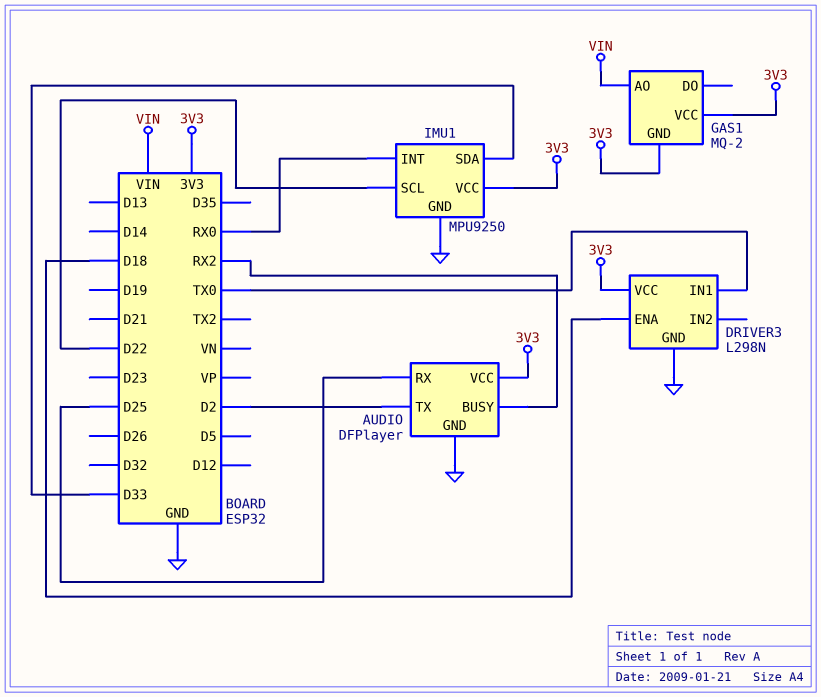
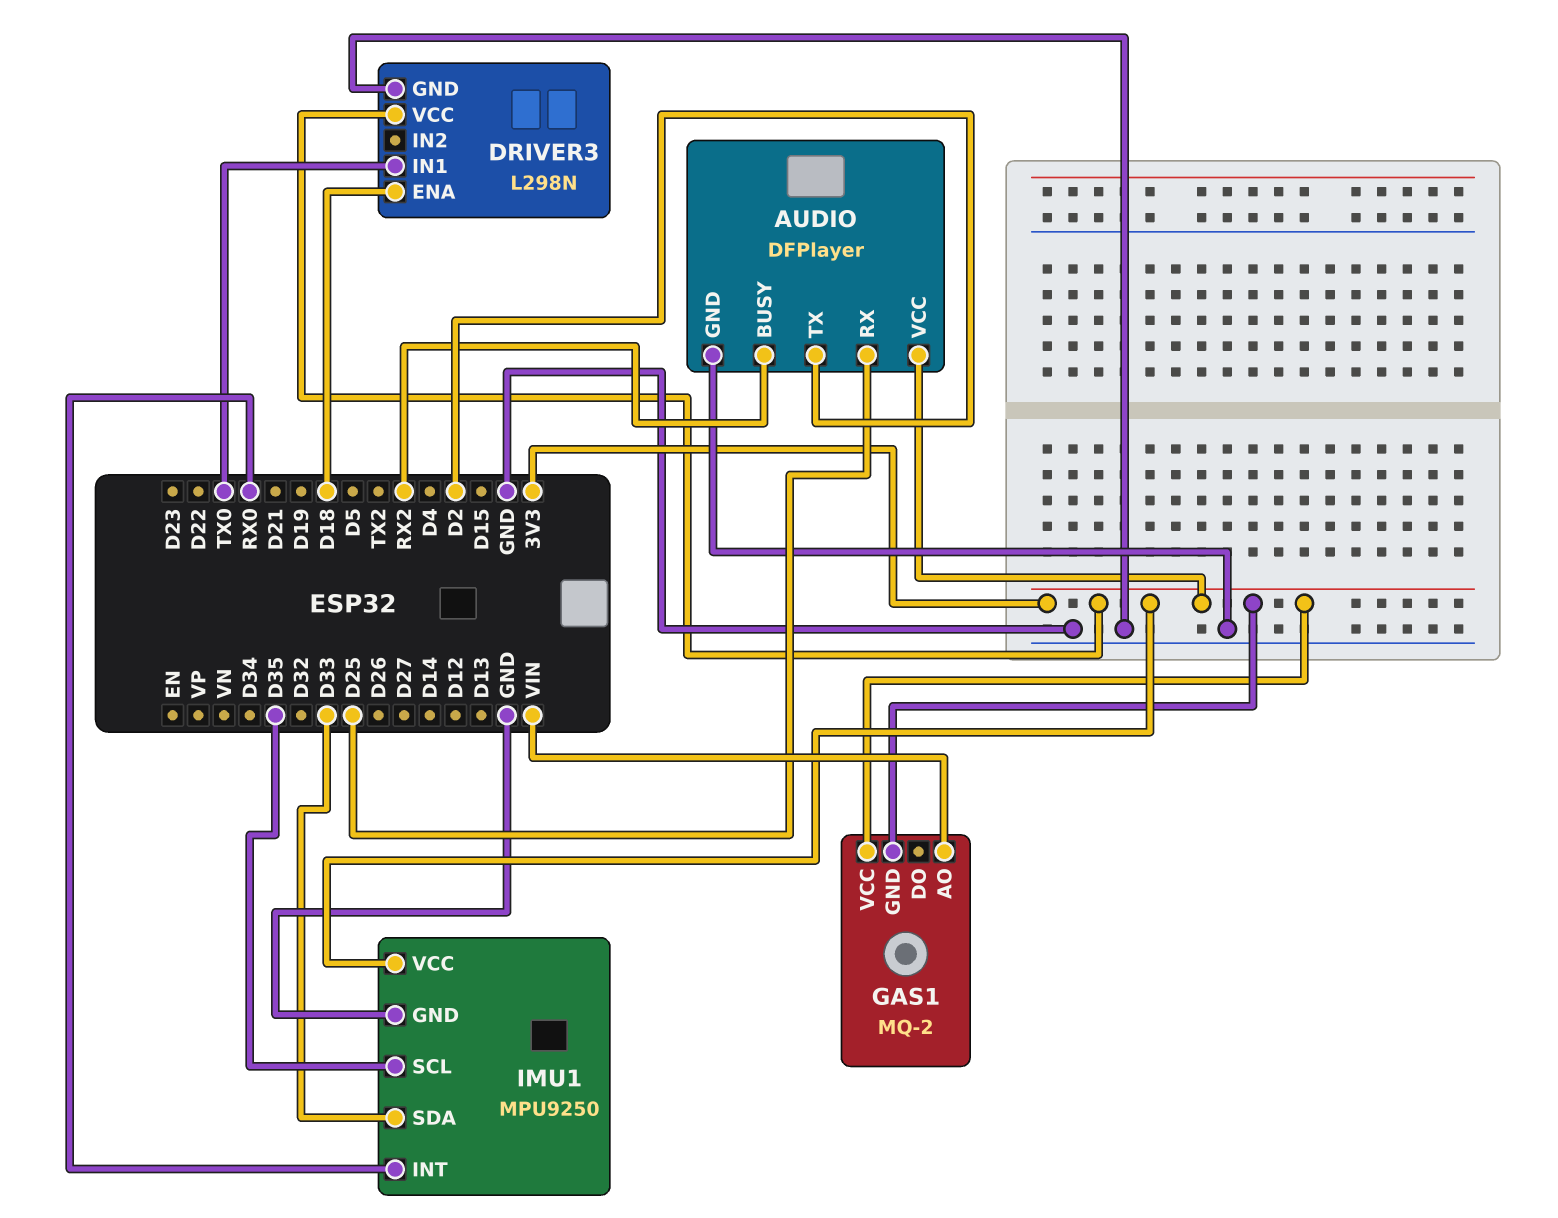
IMU1 pin SCL: D22 -> D35

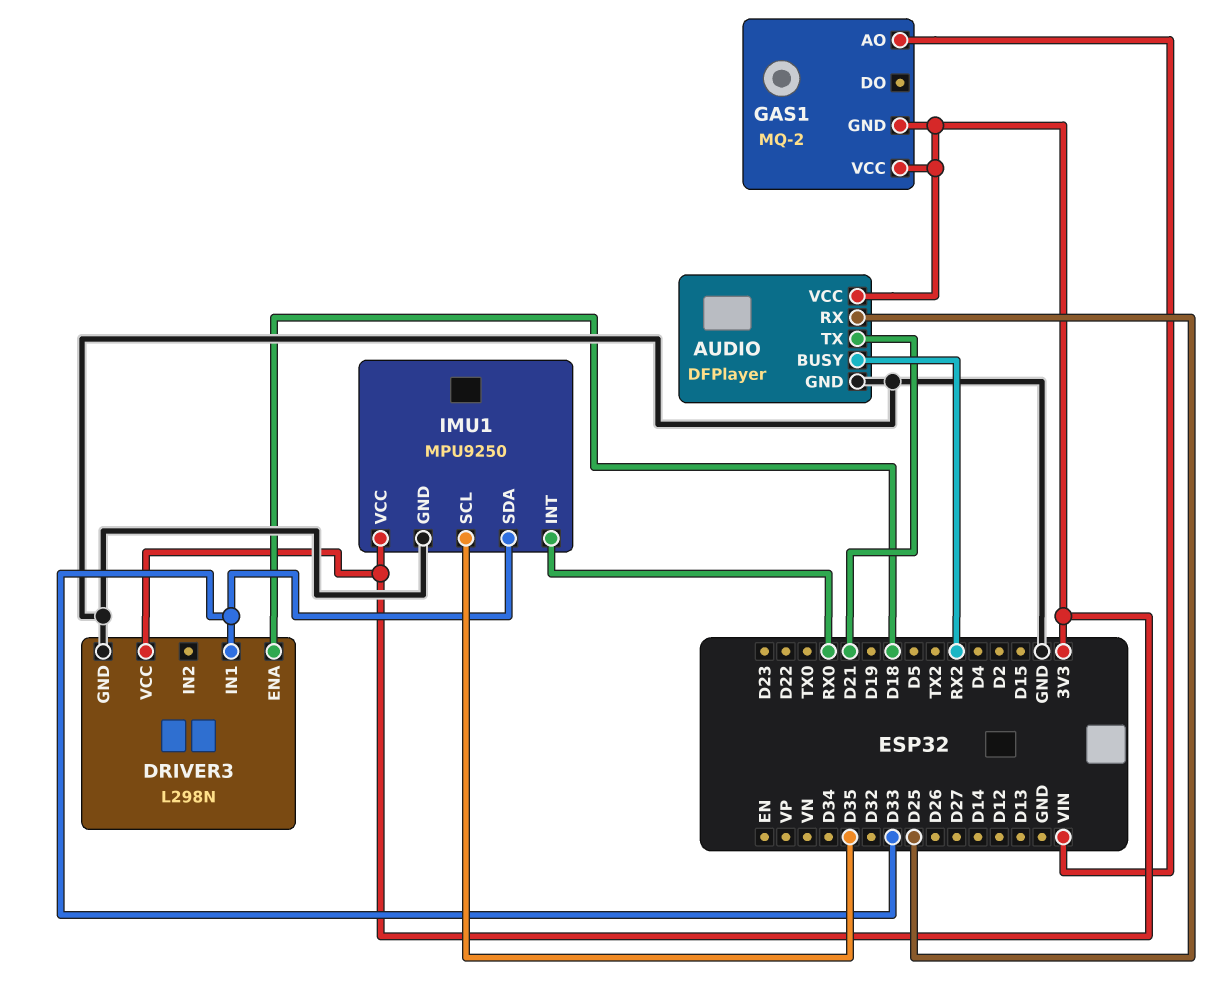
AUDIO pin TX: D2 -> D21
DRIVER3 pin IN1: TX0 -> D33

